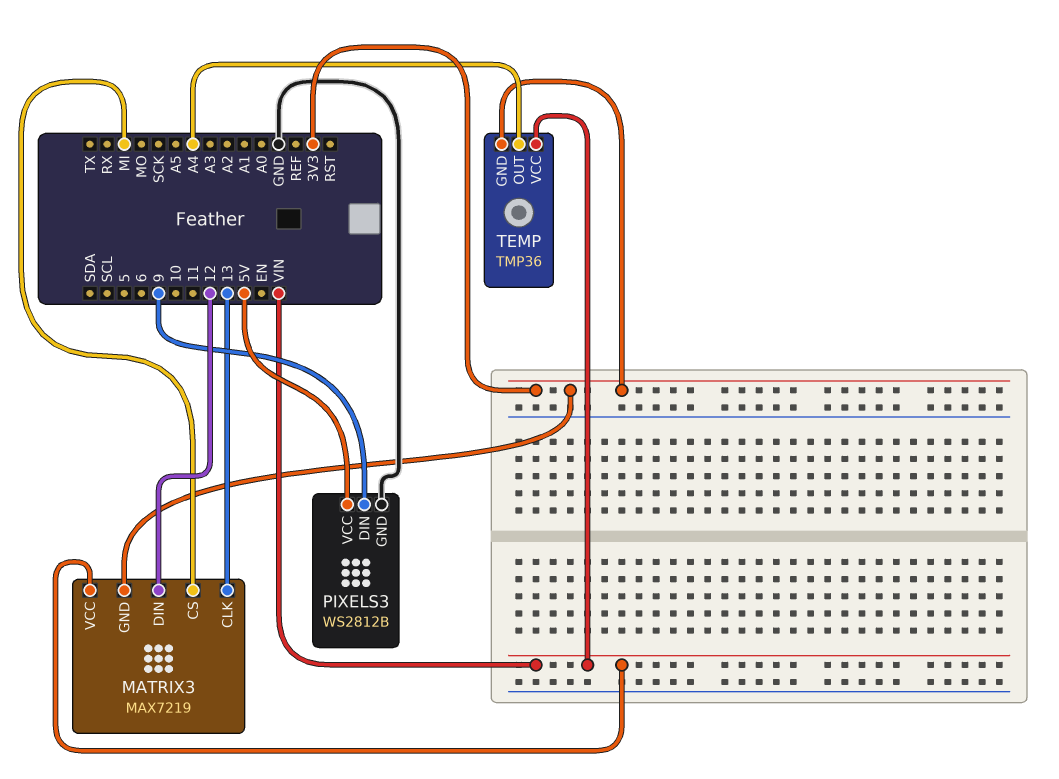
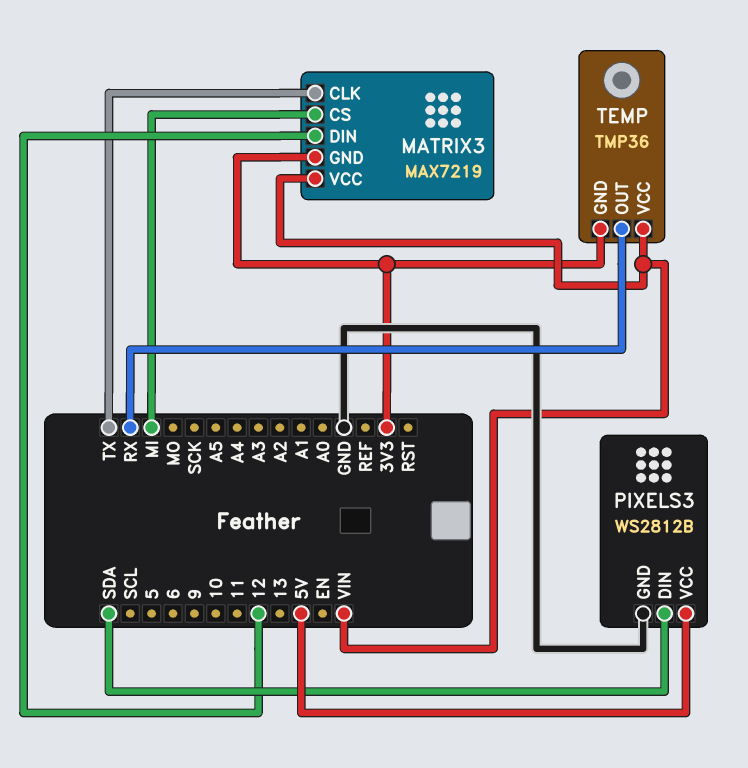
MATRIX3 pin CLK: 13 -> TX
PIXELS3 pin DIN: 9 -> SDA
TEMP pin OUT: A4 -> RX

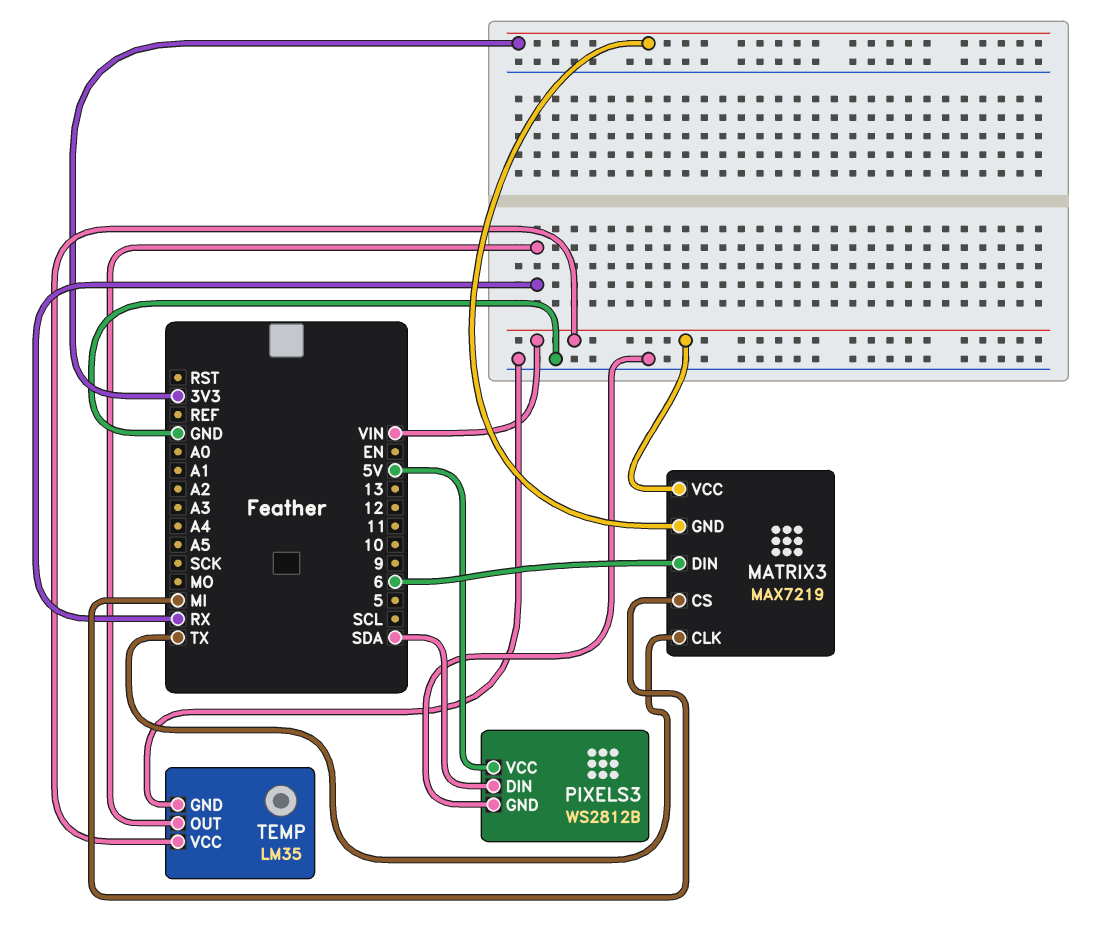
MATRIX3 pin DIN: 12 -> 6
TEMP: TMP36 -> LM35
TEMP pin GND: 3V3 -> GND

